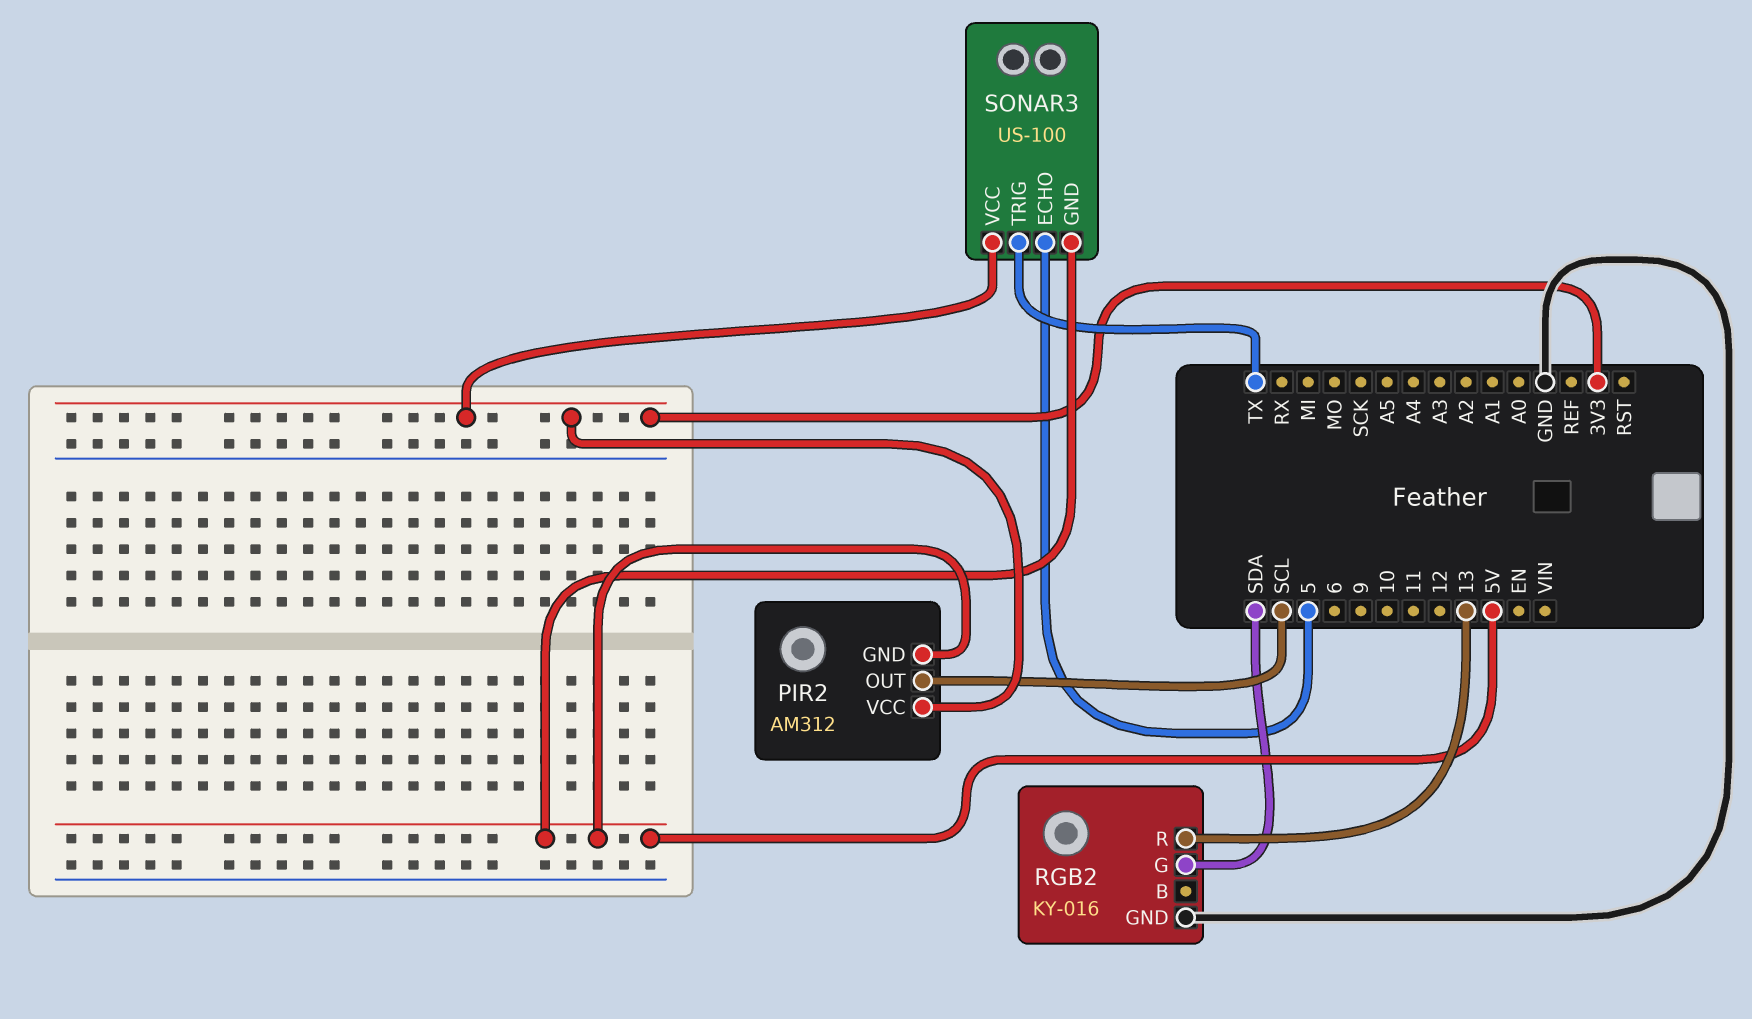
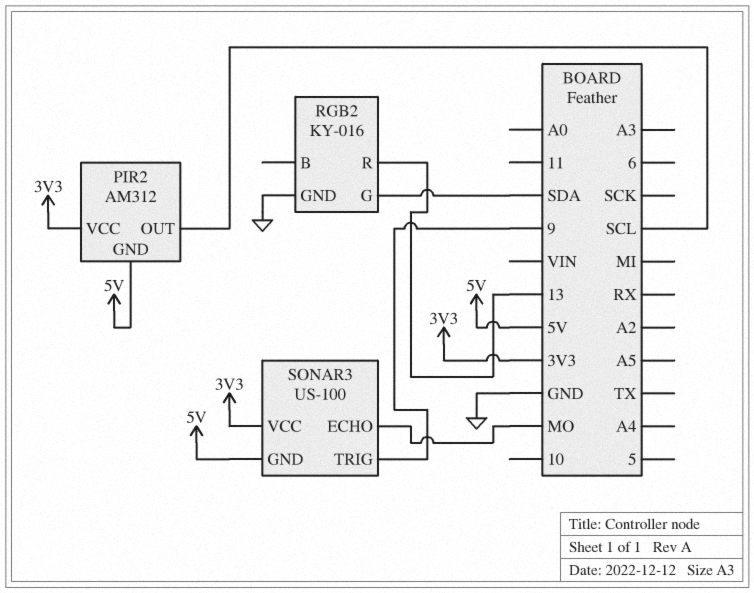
SONAR3 pin ECHO: 5 -> MO
SONAR3 pin TRIG: TX -> 9

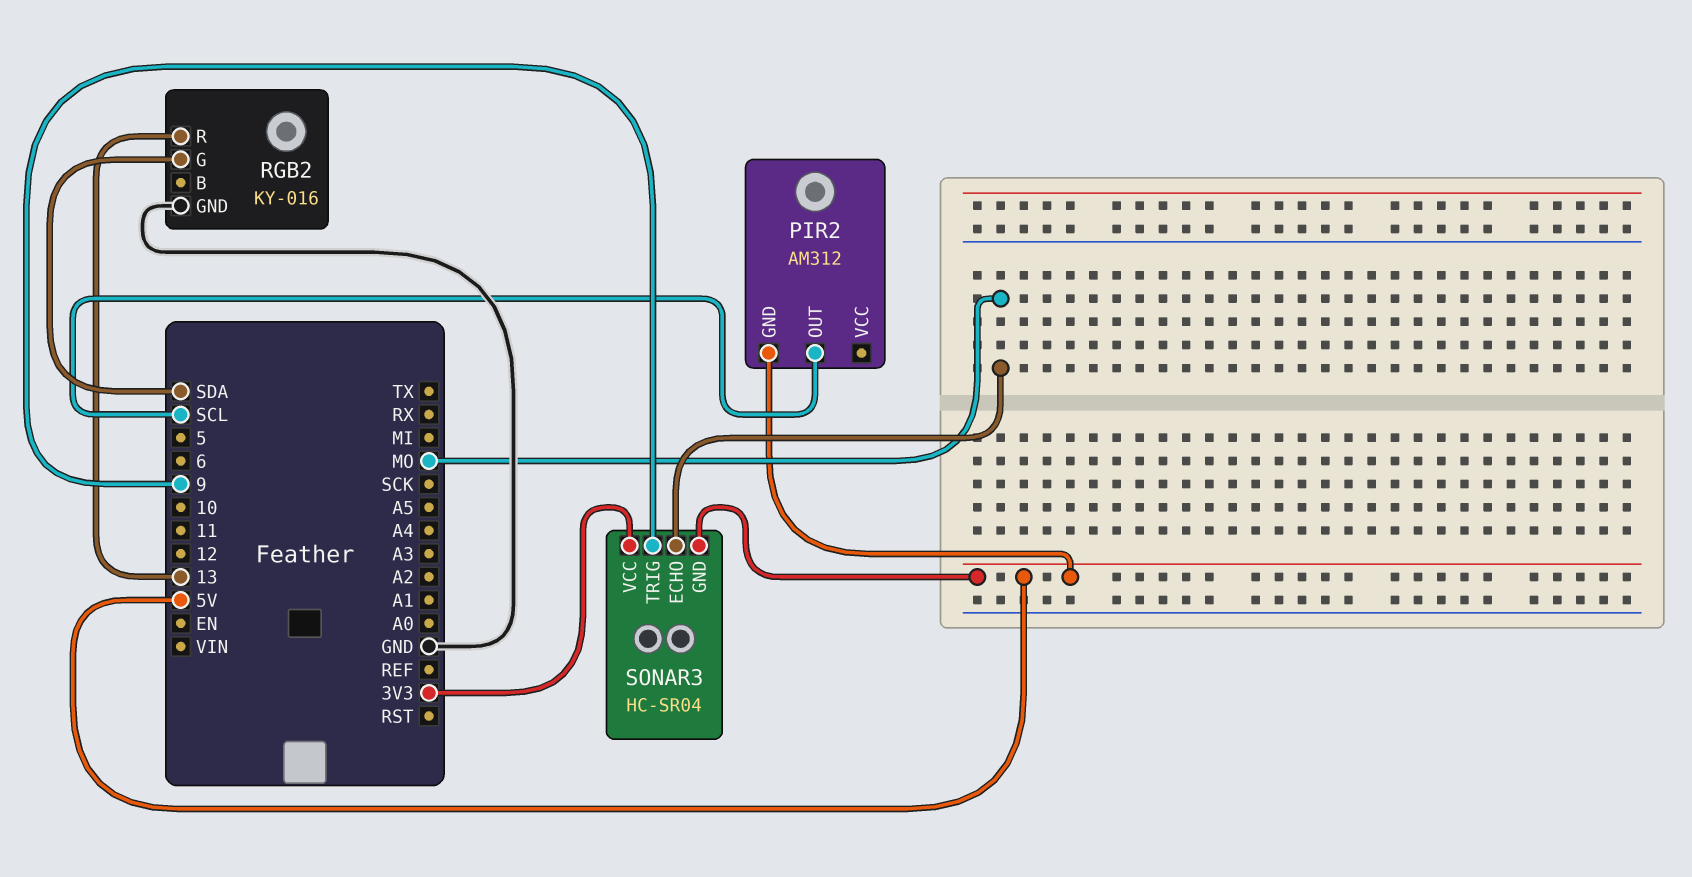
PIR2 pin VCC: 3V3 -> none
SONAR3: US-100 -> HC-SR04

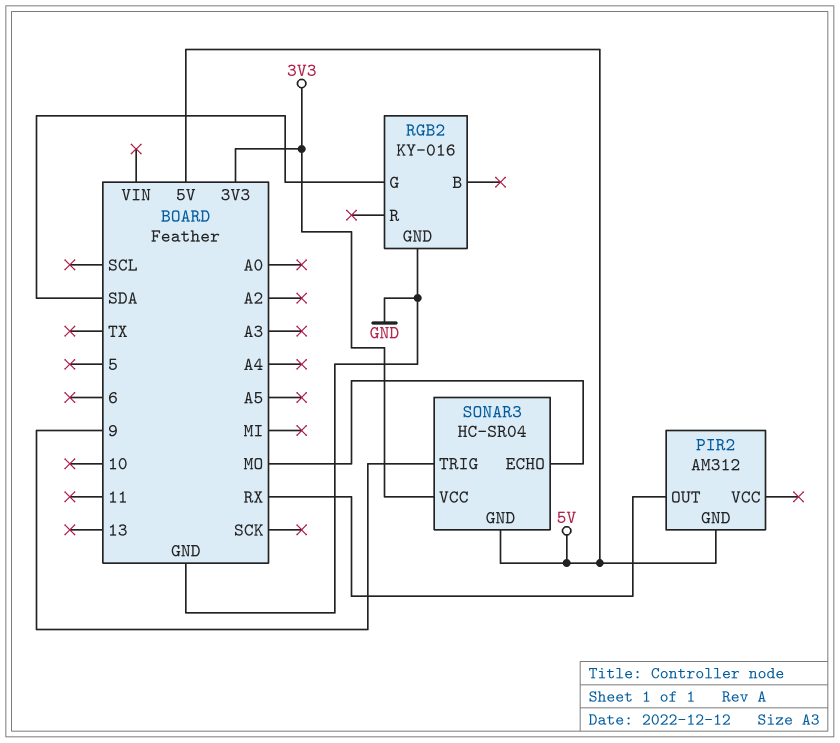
PIR2 pin OUT: SCL -> RX
RGB2 pin R: 13 -> none

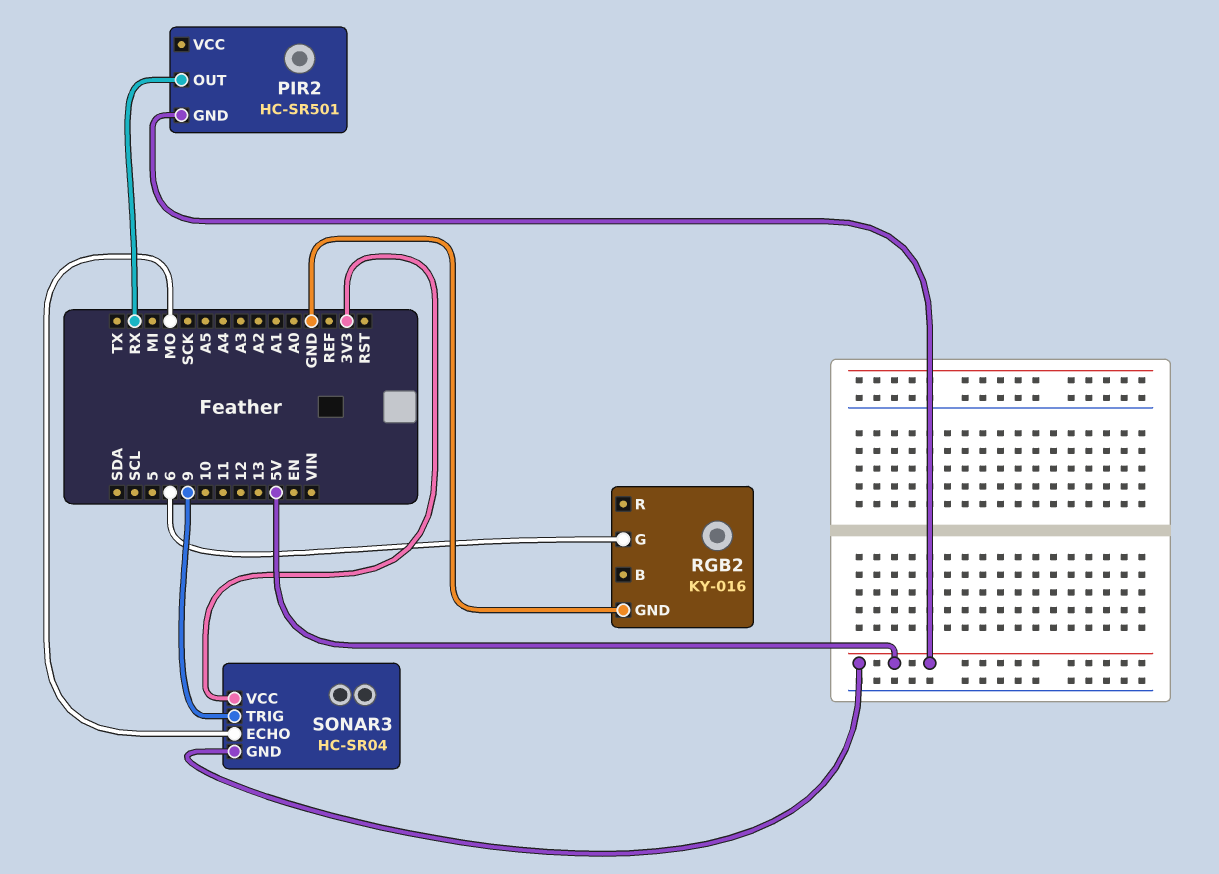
PIR2: AM312 -> HC-SR501
RGB2 pin G: SDA -> 6

